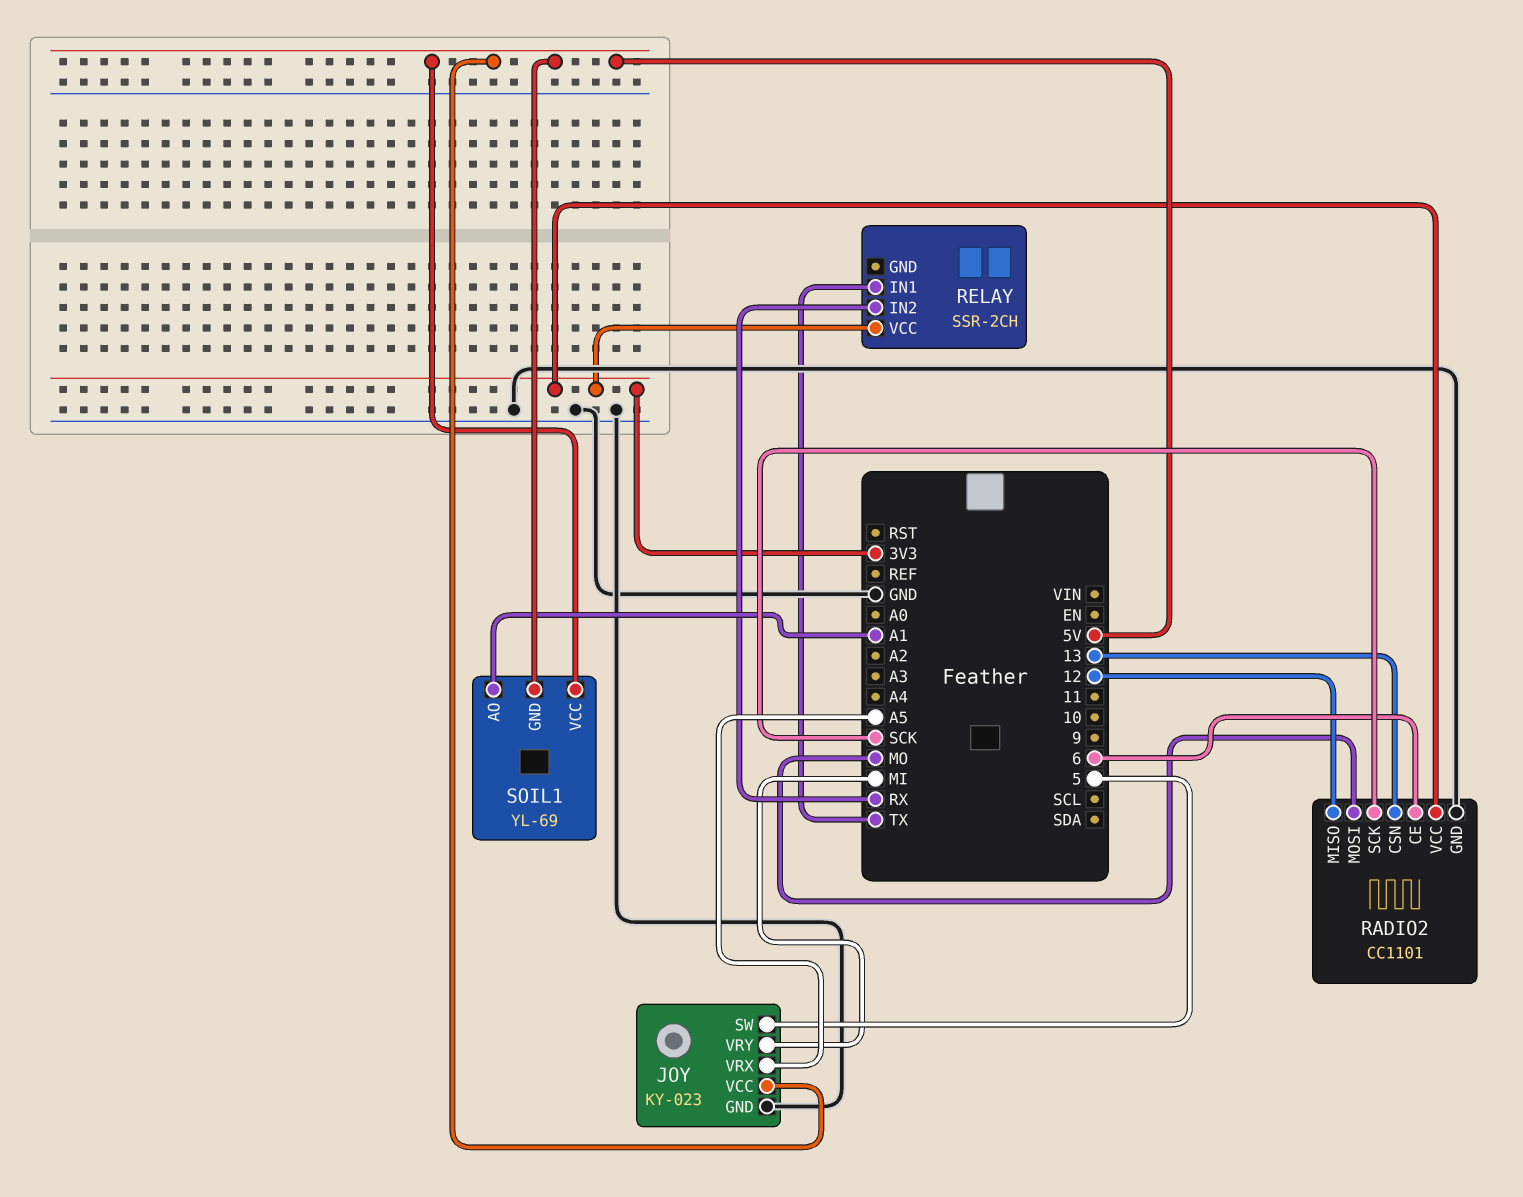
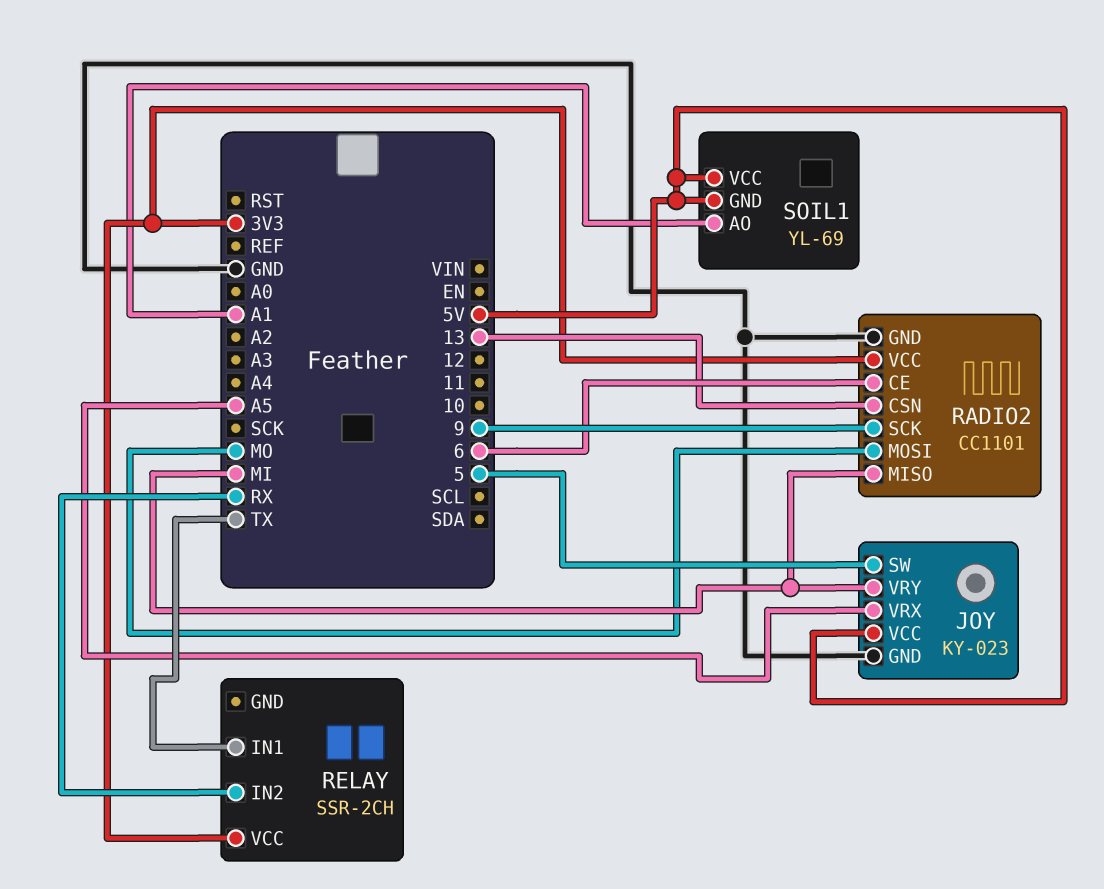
RADIO2 pin MISO: 12 -> MI
RADIO2 pin SCK: SCK -> 9

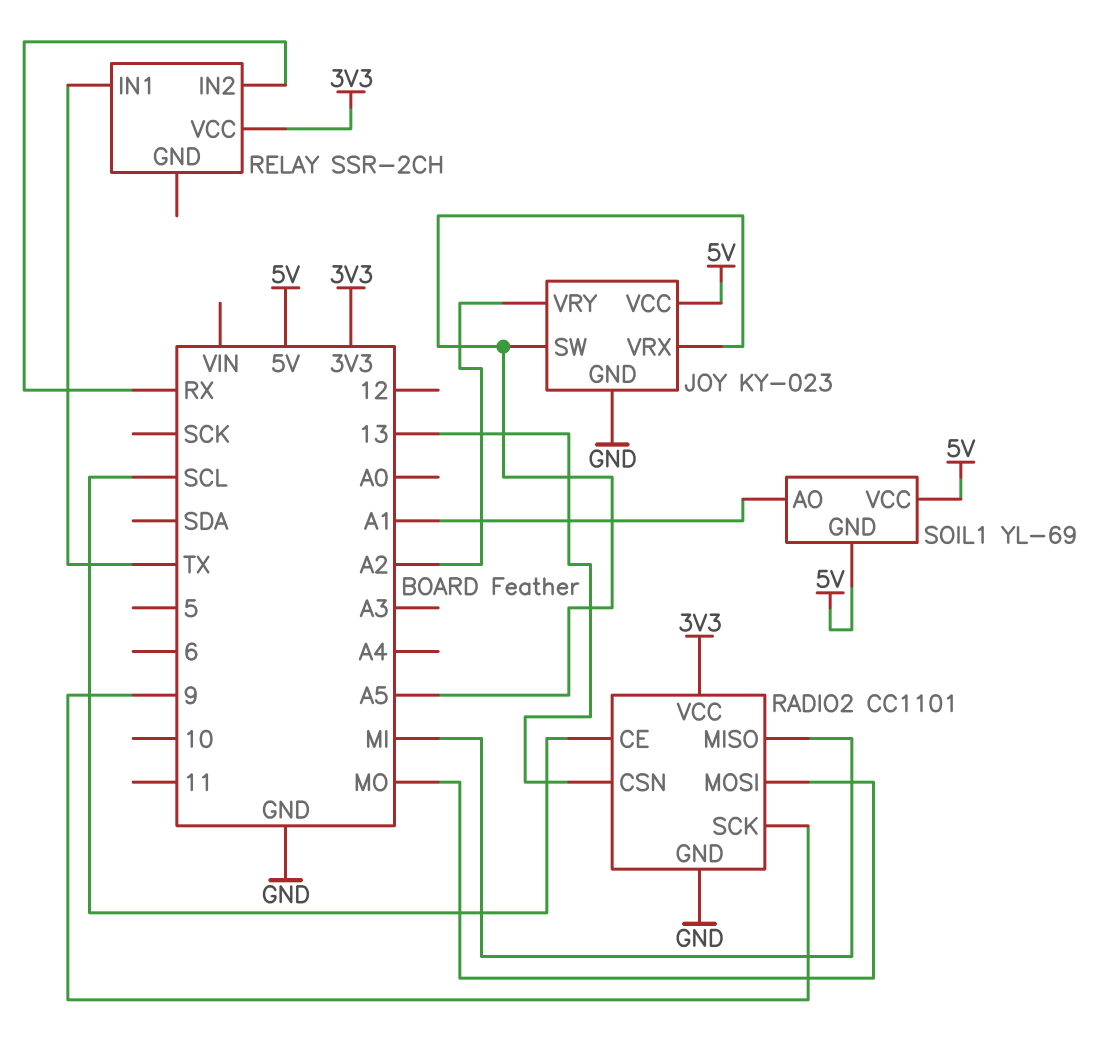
JOY pin SW: 5 -> A5
JOY pin VRY: MI -> A2
RADIO2 pin CE: 6 -> SCL

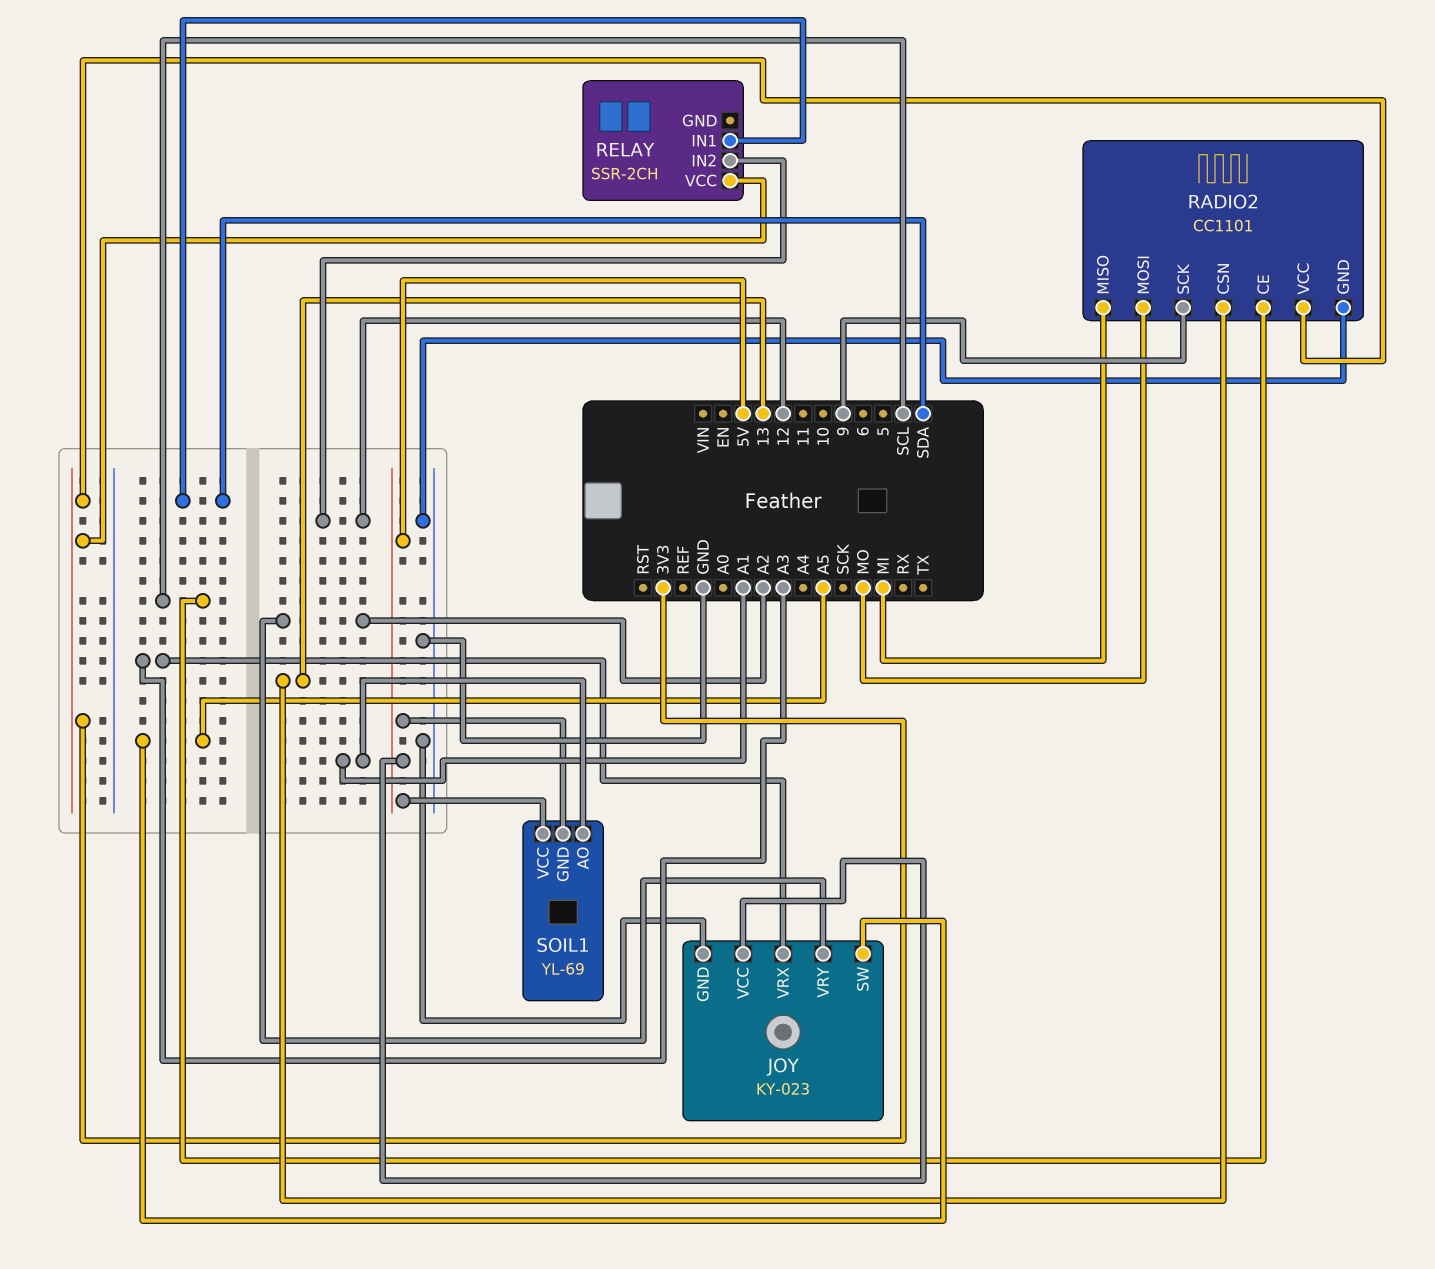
JOY pin VRX: A5 -> A3
RELAY pin IN1: TX -> SDA
RELAY pin IN2: RX -> 12

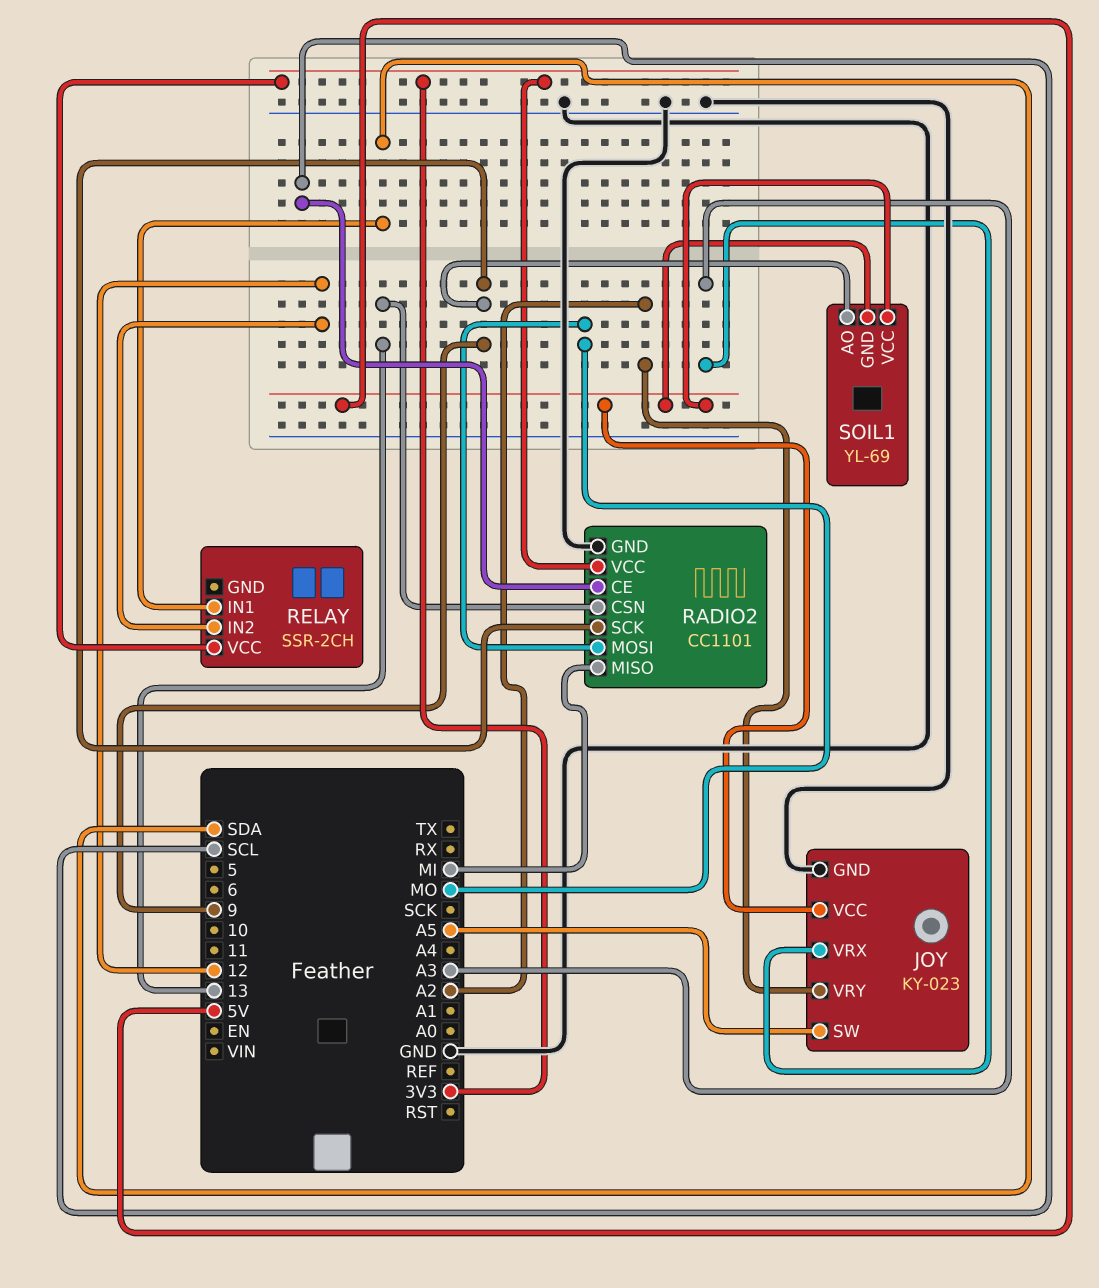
SOIL1 pin AO: A1 -> 9

